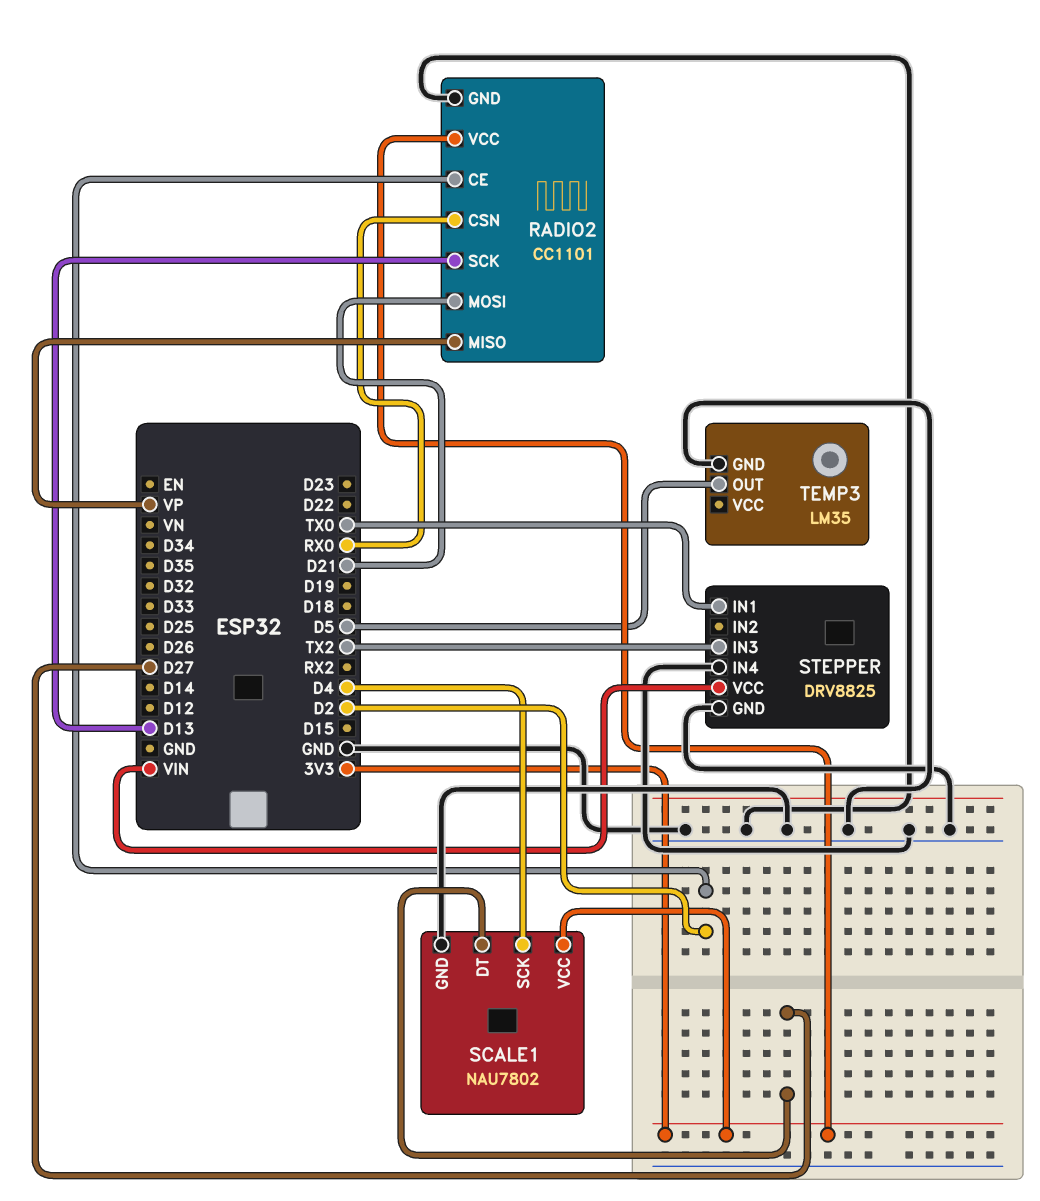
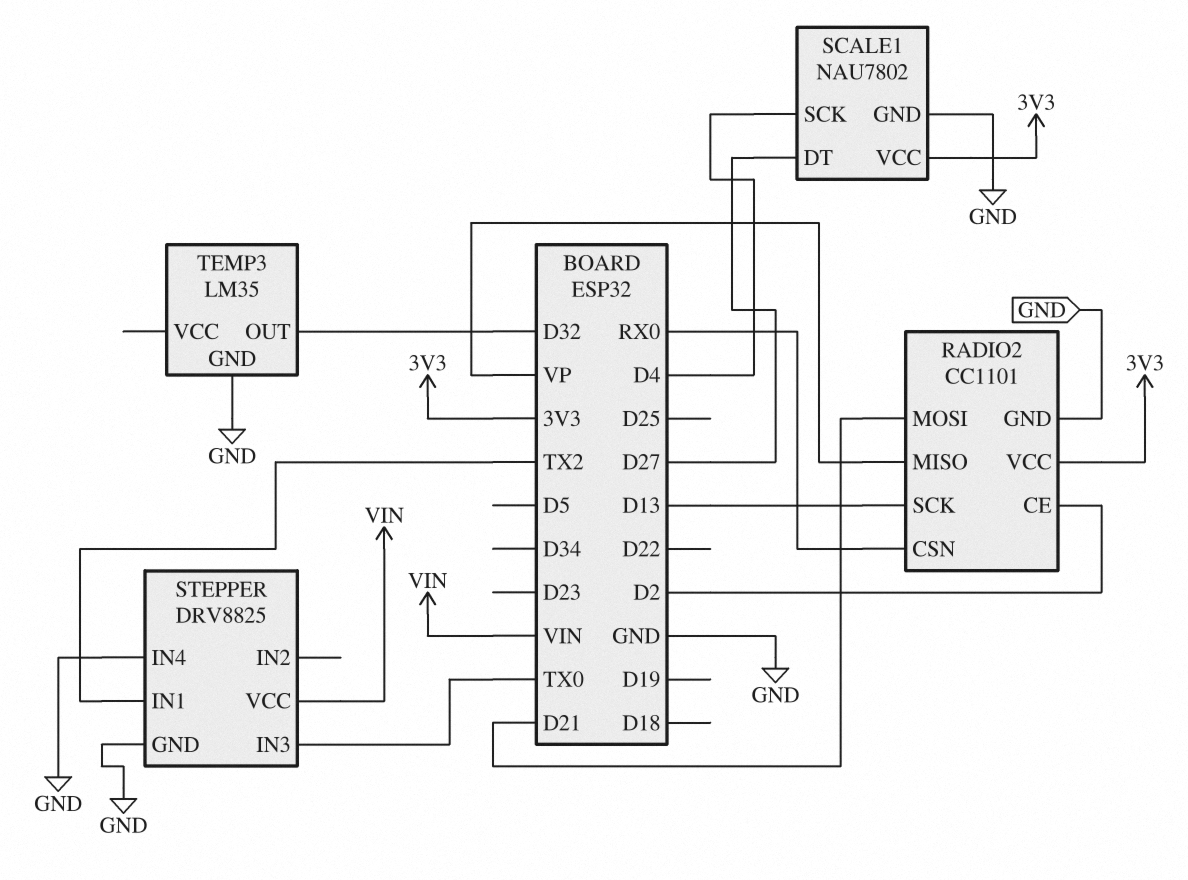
STEPPER pin IN1: TX0 -> TX2
STEPPER pin IN3: TX2 -> TX0
TEMP3 pin OUT: D5 -> D32

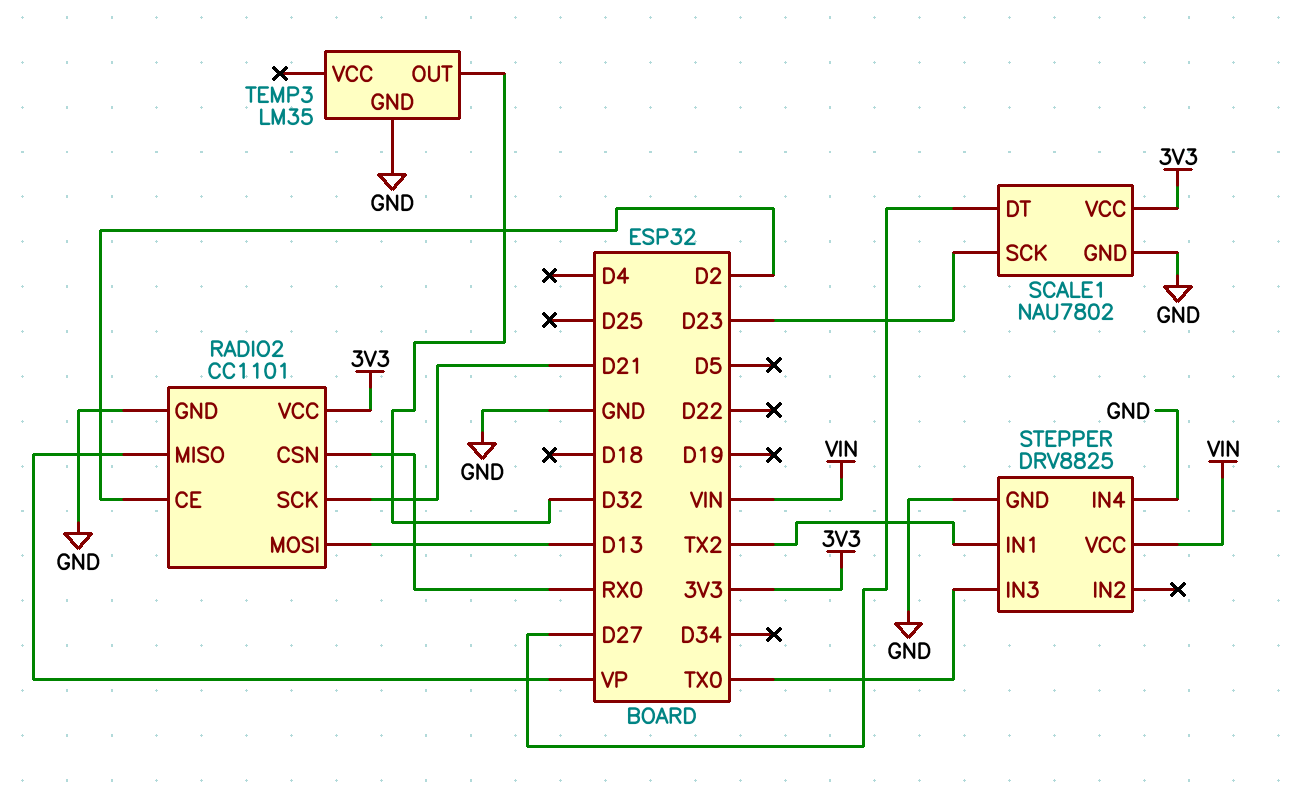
RADIO2 pin MOSI: D21 -> D13
RADIO2 pin SCK: D13 -> D21
SCALE1 pin SCK: D4 -> D23

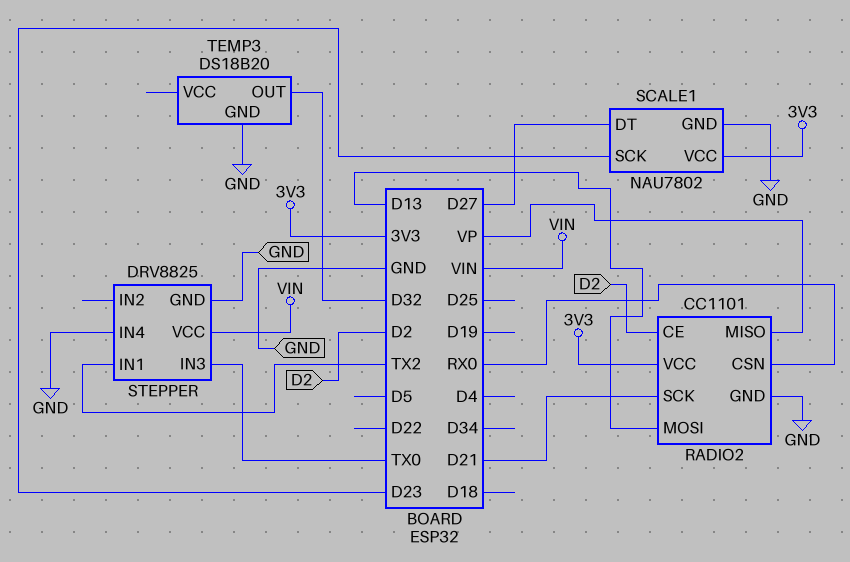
TEMP3: LM35 -> DS18B20

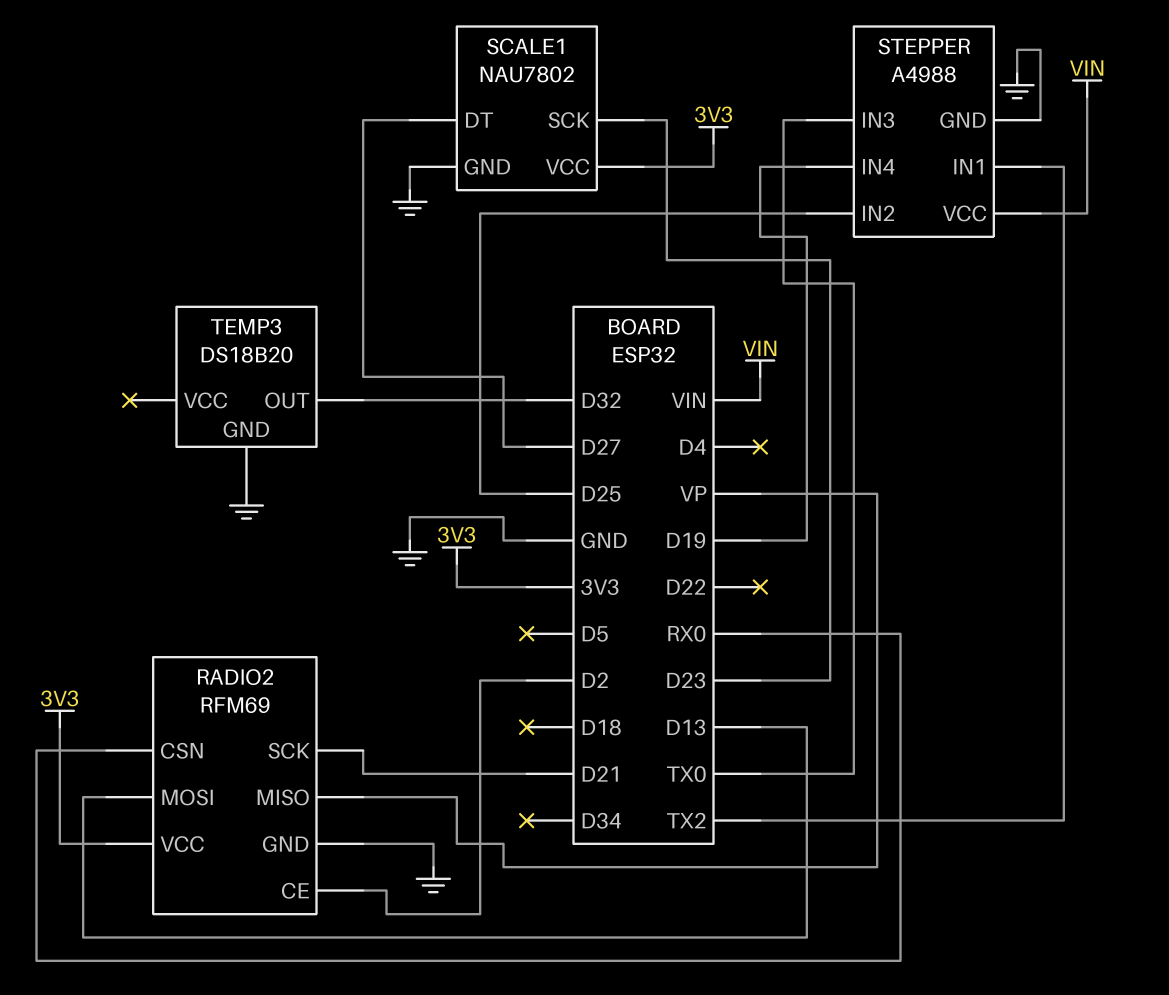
RADIO2: CC1101 -> RFM69
STEPPER: DRV8825 -> A4988
STEPPER pin IN2: none -> D25
STEPPER pin IN4: GND -> D19

